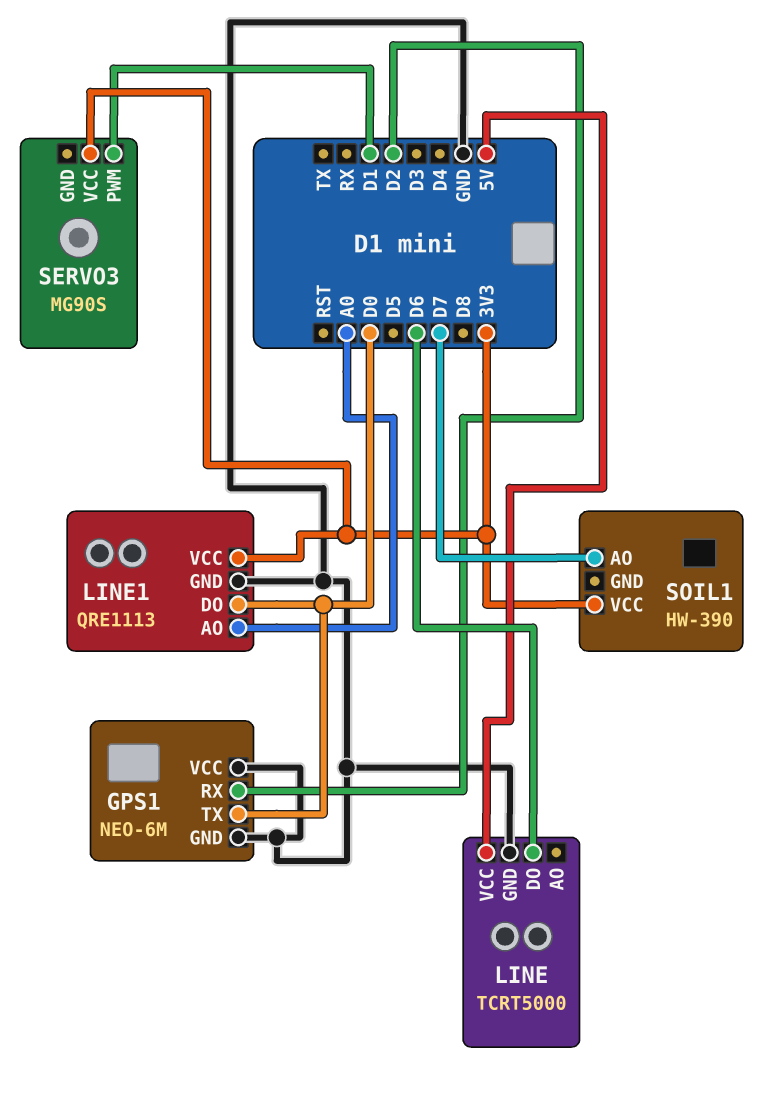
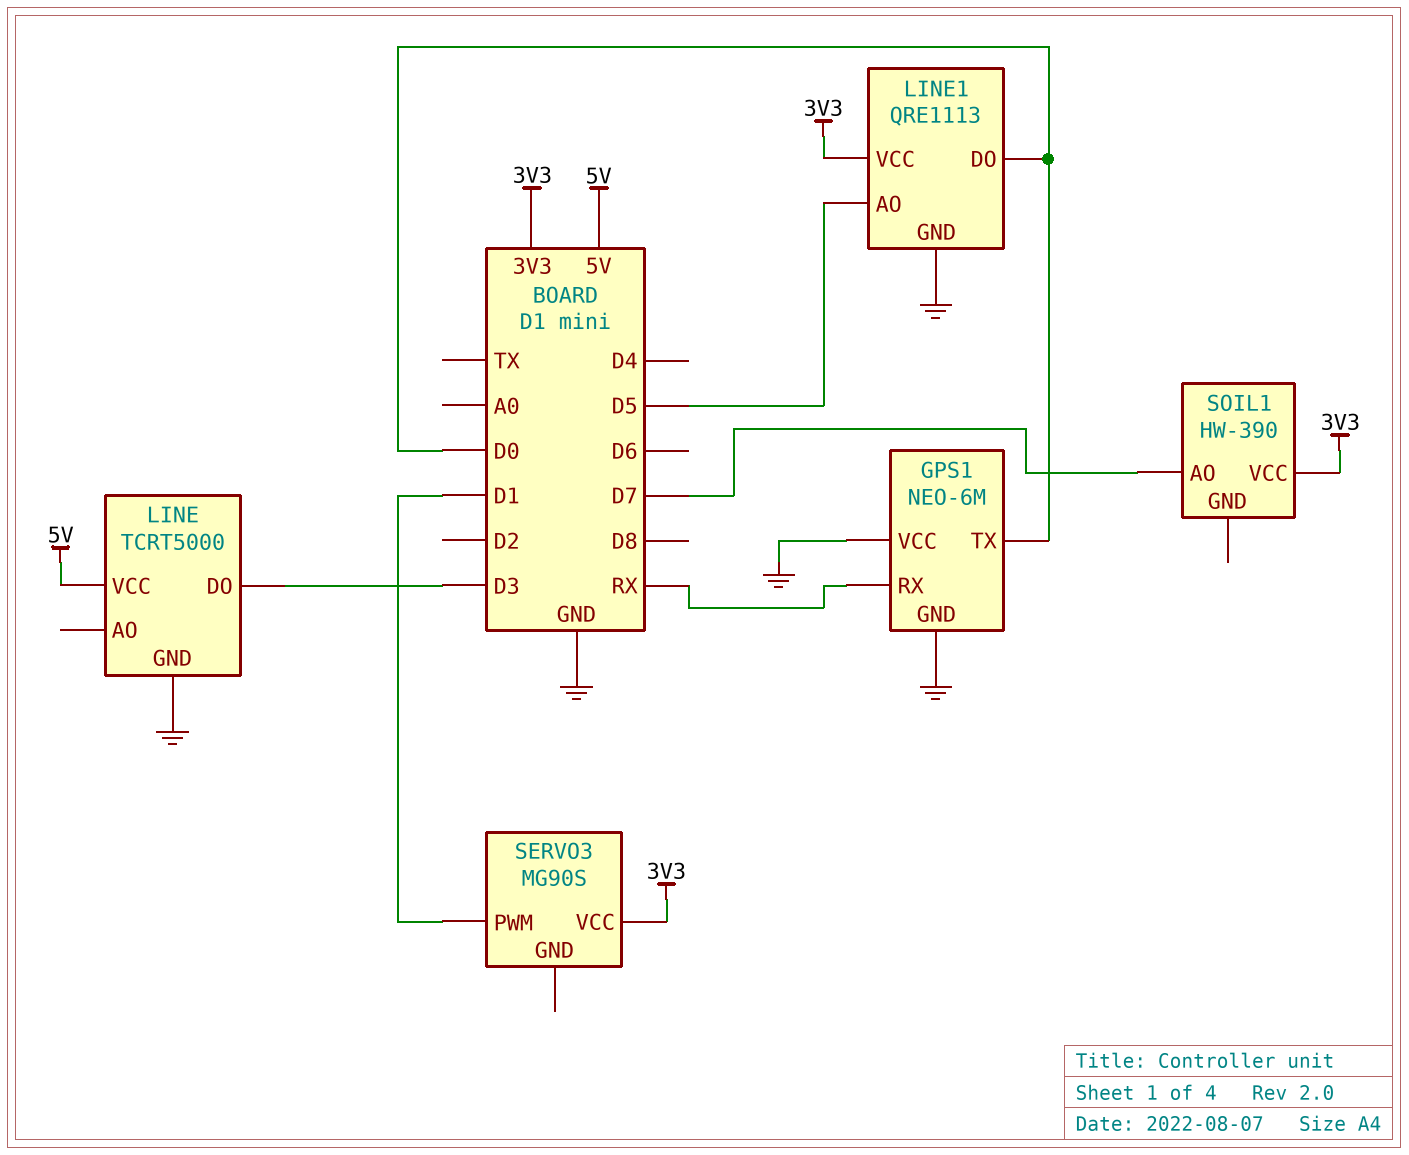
GPS1 pin RX: D2 -> RX
LINE pin DO: D6 -> D3
LINE1 pin AO: A0 -> D5

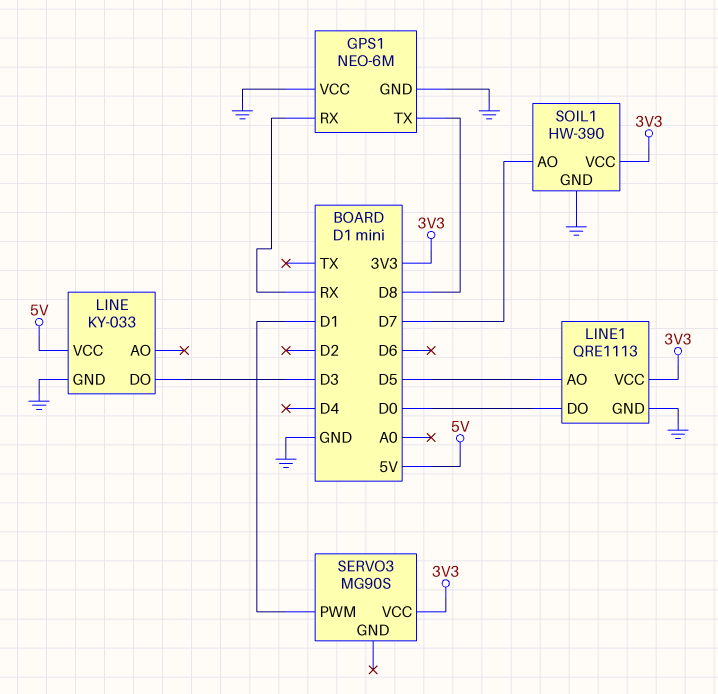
GPS1 pin TX: D0 -> D8
LINE: TCRT5000 -> KY-033
SOIL1 pin GND: none -> GND

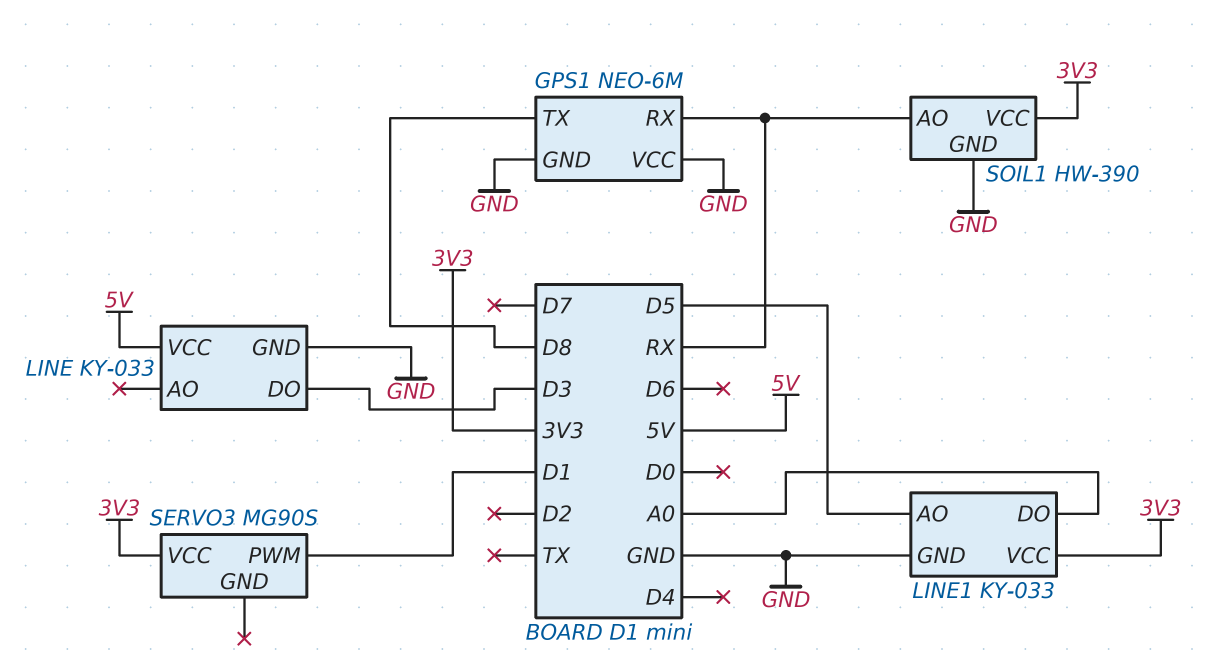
LINE1: QRE1113 -> KY-033
LINE1 pin DO: D0 -> A0
SOIL1 pin AO: D7 -> RX

